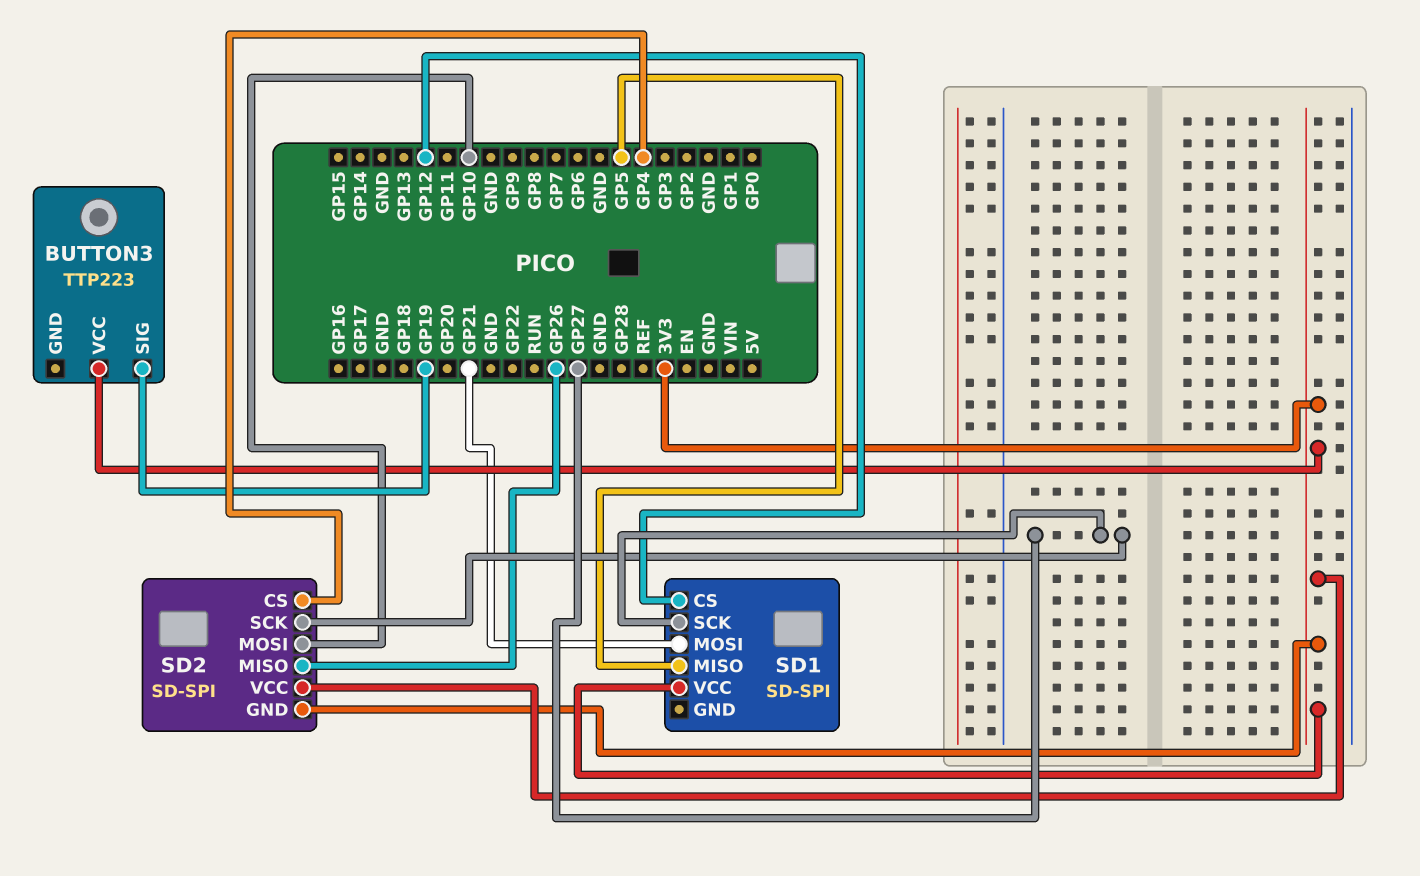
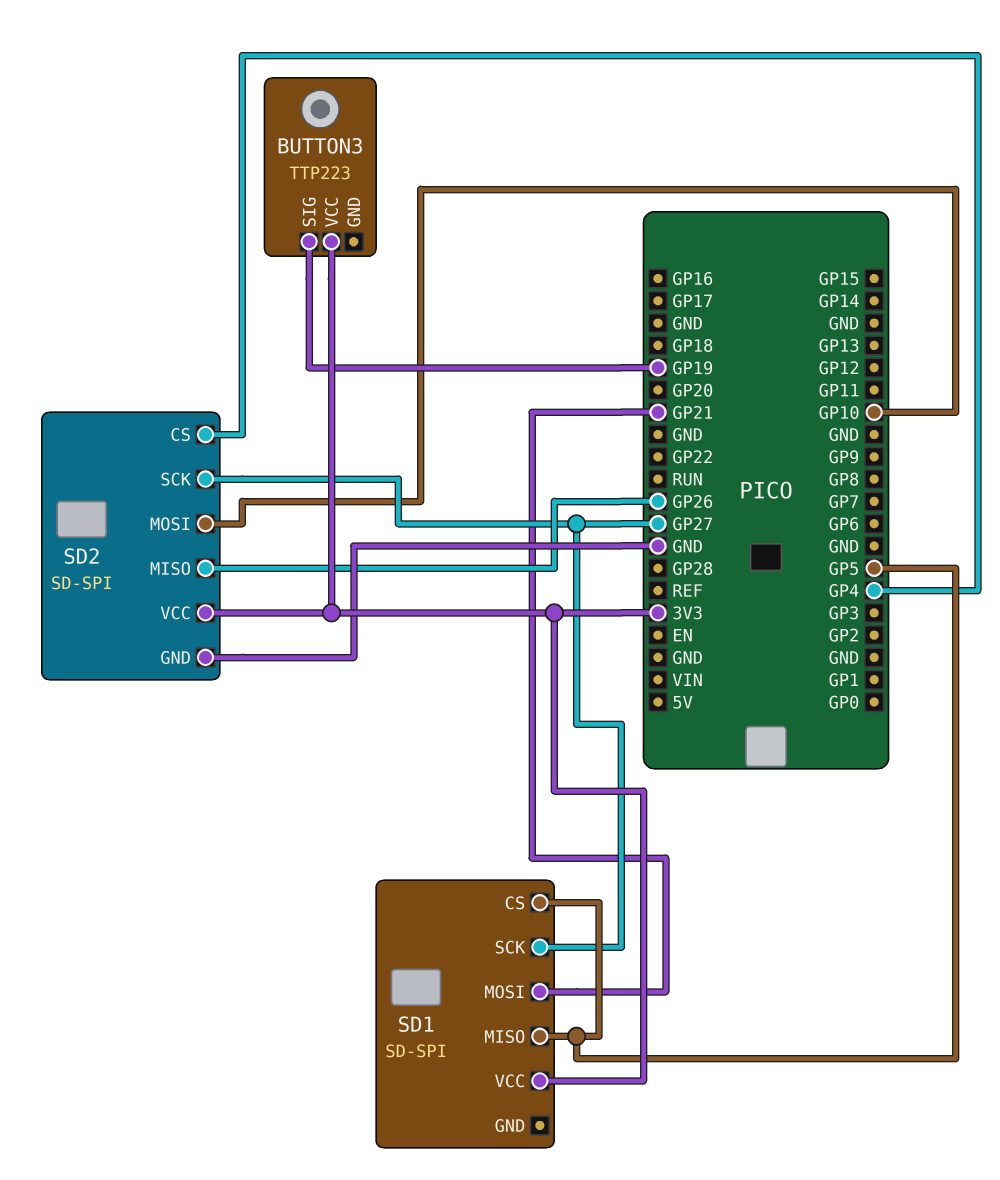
SD1 pin CS: GP12 -> GP5
SD2 pin GND: 3V3 -> GND

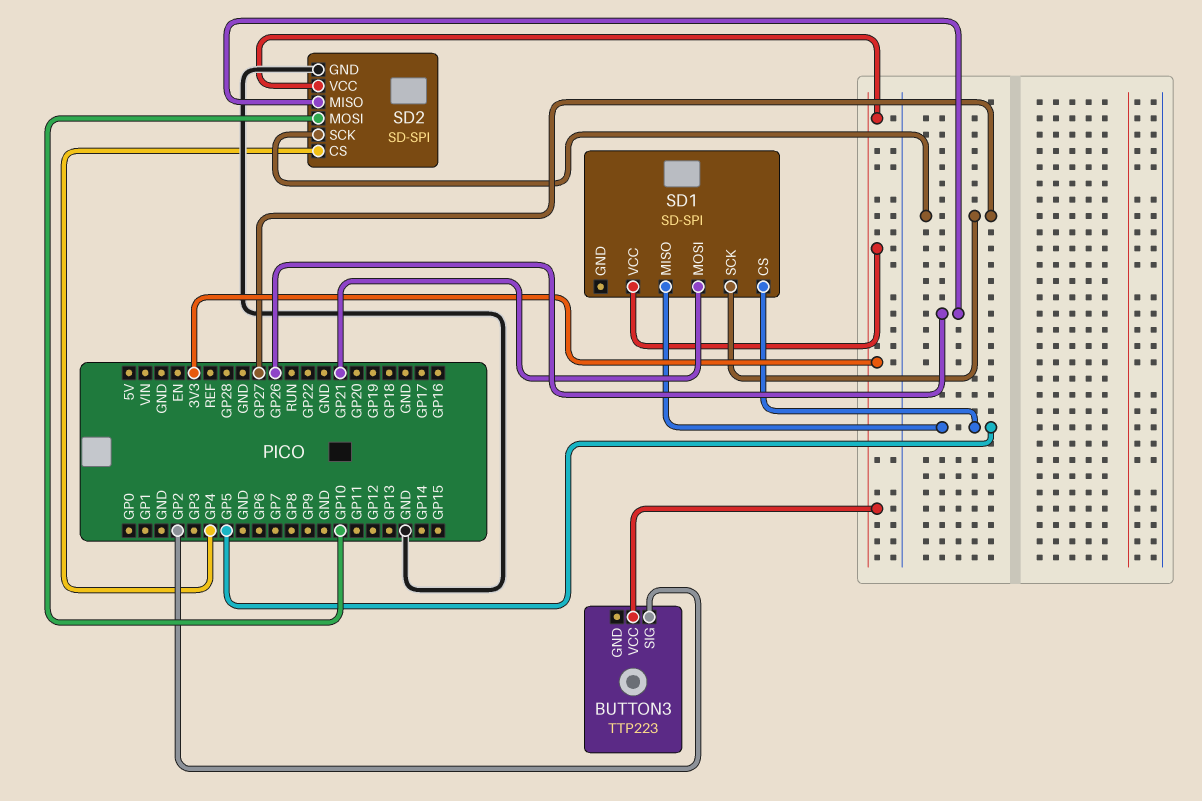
BUTTON3 pin SIG: GP19 -> GP2

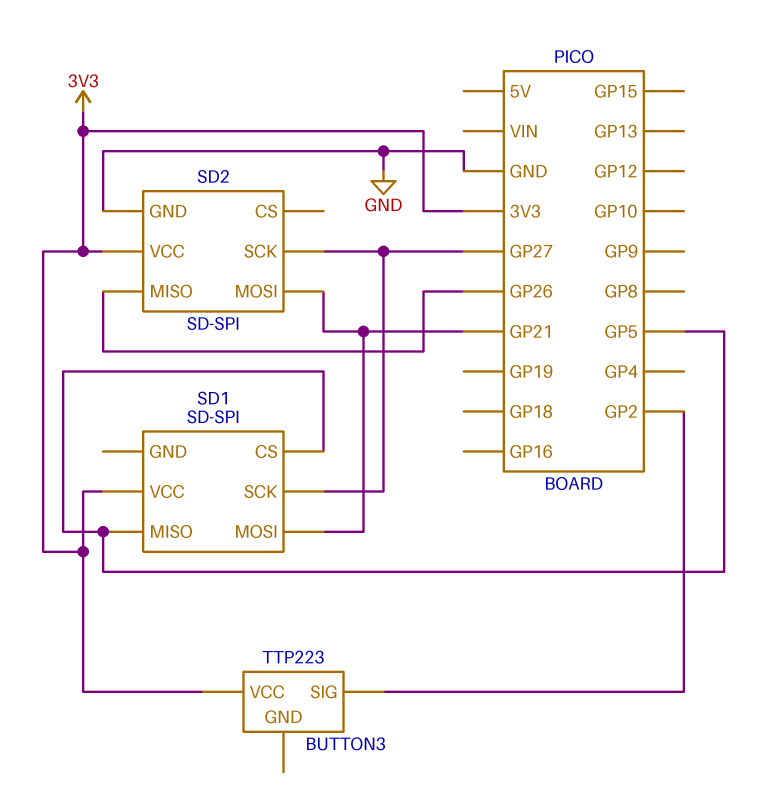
SD2 pin CS: GP4 -> none
SD2 pin MOSI: GP10 -> GP21

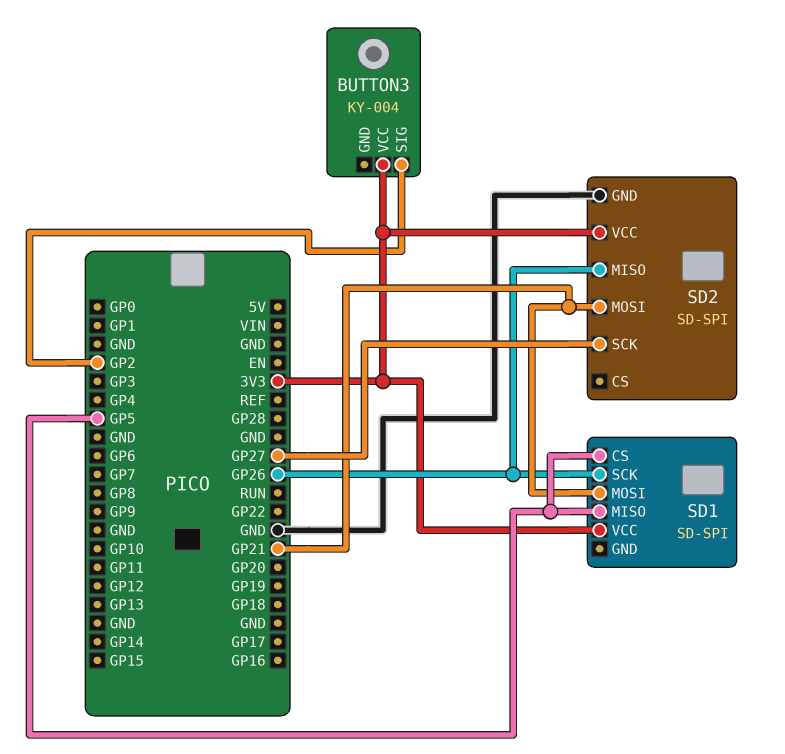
BUTTON3: TTP223 -> KY-004
SD1 pin SCK: GP27 -> GP26

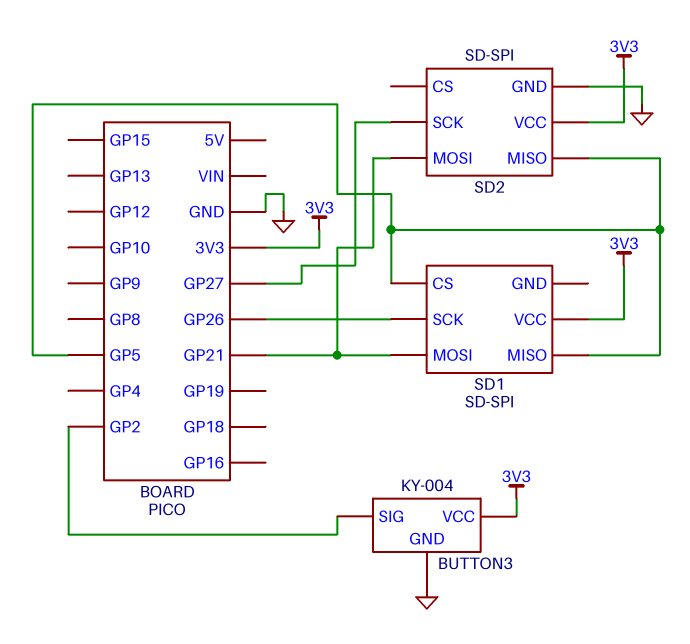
BUTTON3 pin GND: none -> GND
SD2 pin MISO: GP26 -> GP5

